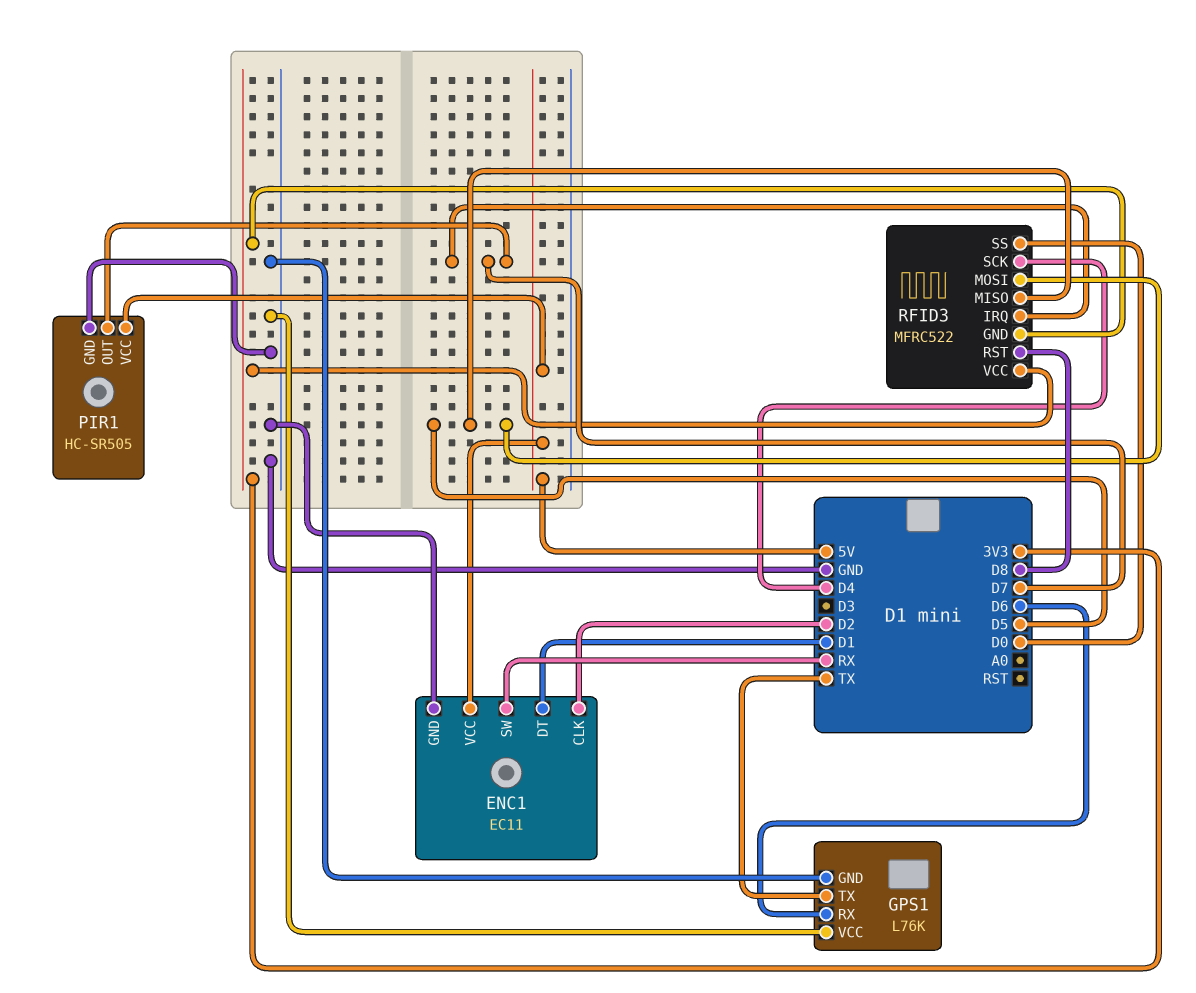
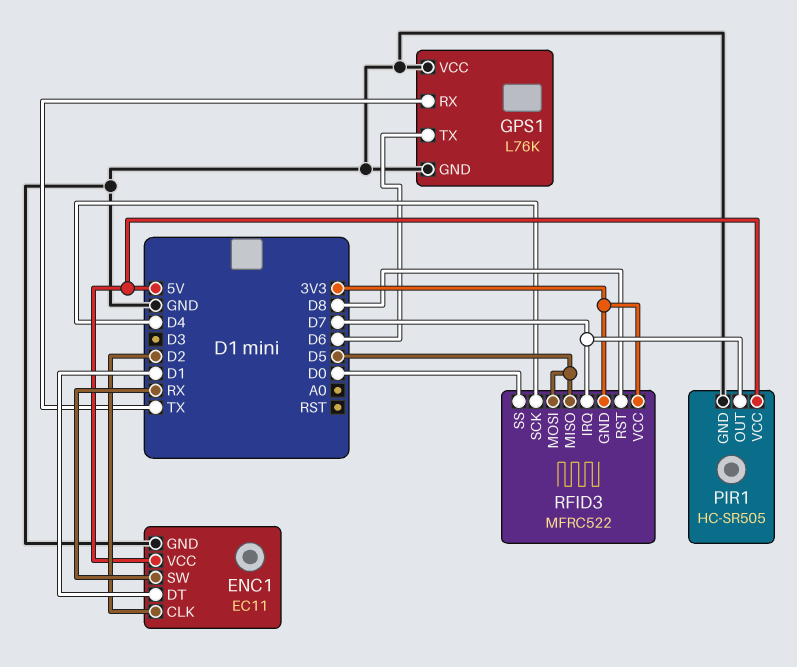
GPS1 pin RX: D6 -> TX
GPS1 pin TX: TX -> D6

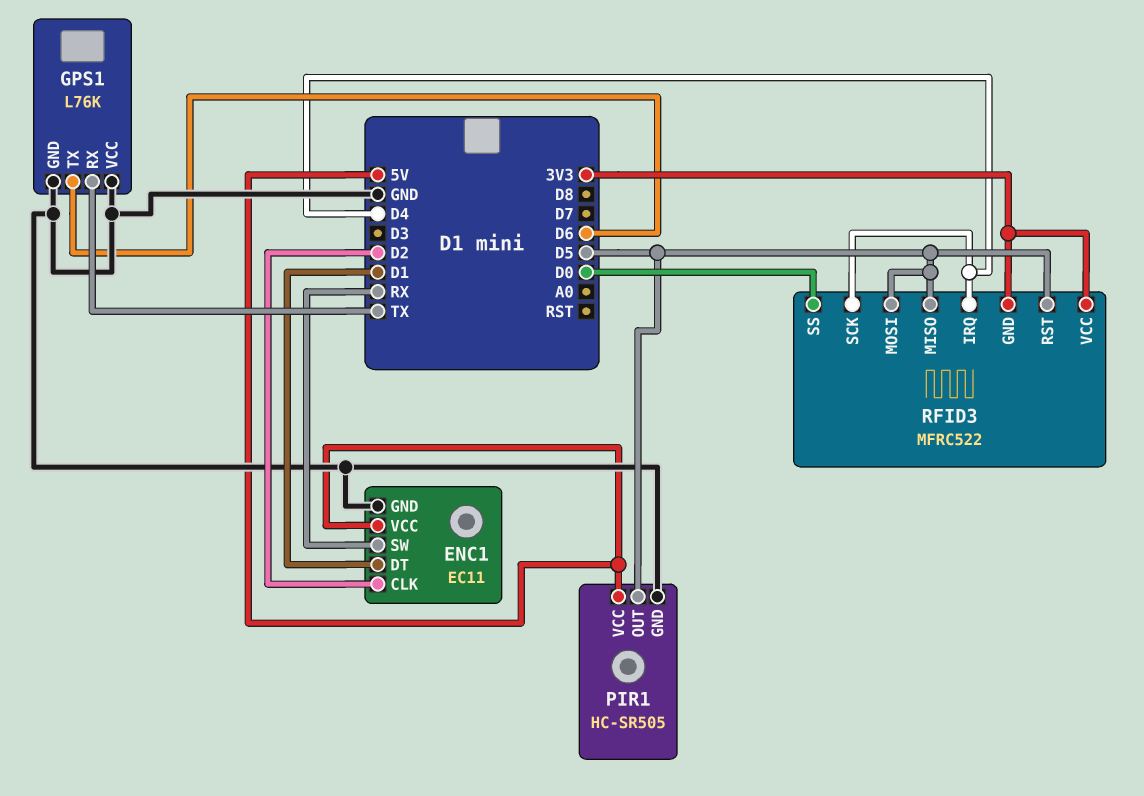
PIR1 pin OUT: D7 -> D5
RFID3 pin IRQ: D7 -> D4
RFID3 pin RST: D8 -> D5

